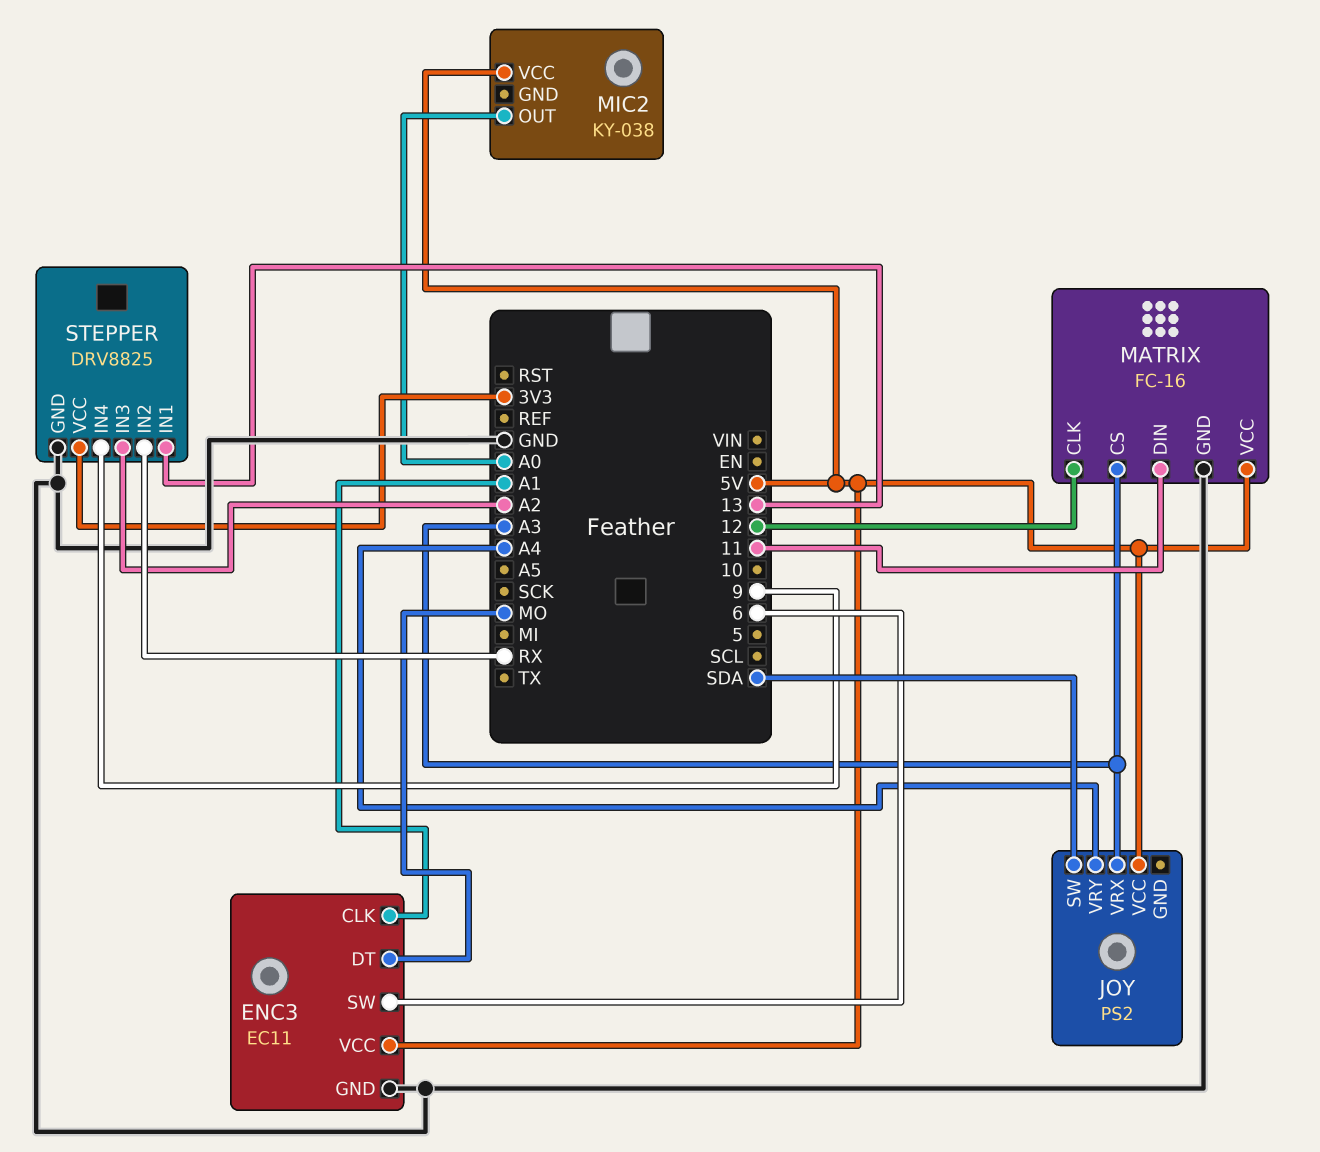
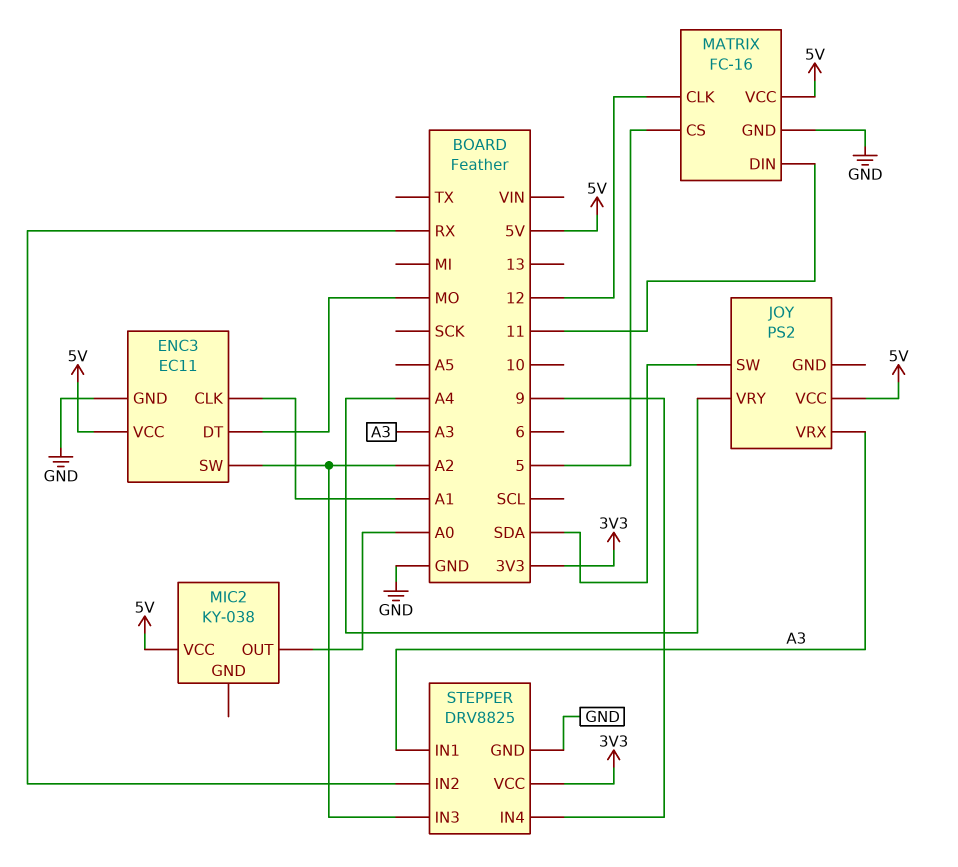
ENC3 pin SW: 6 -> A2
MATRIX pin CS: A3 -> 5
STEPPER pin IN1: 13 -> A3

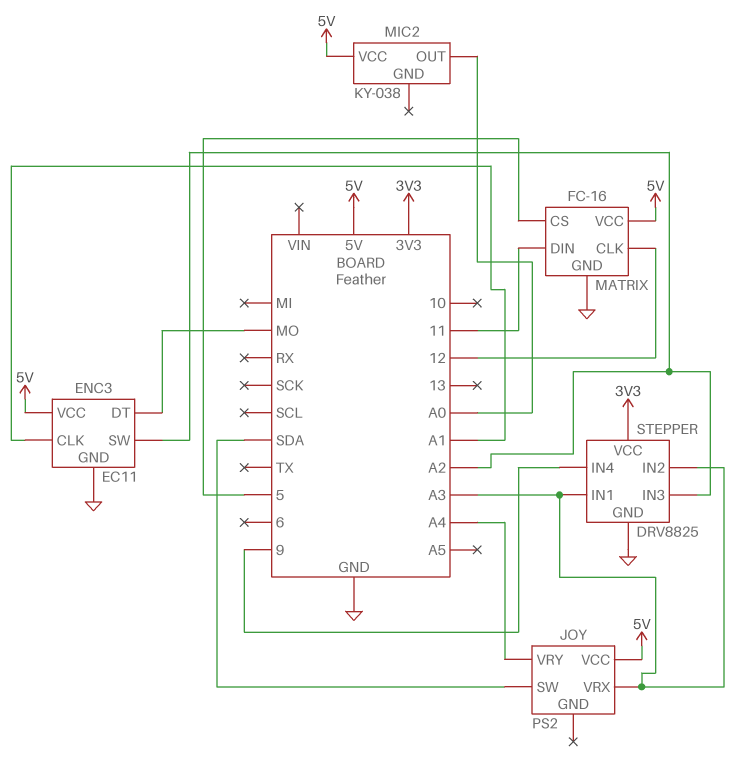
STEPPER pin IN2: RX -> A3

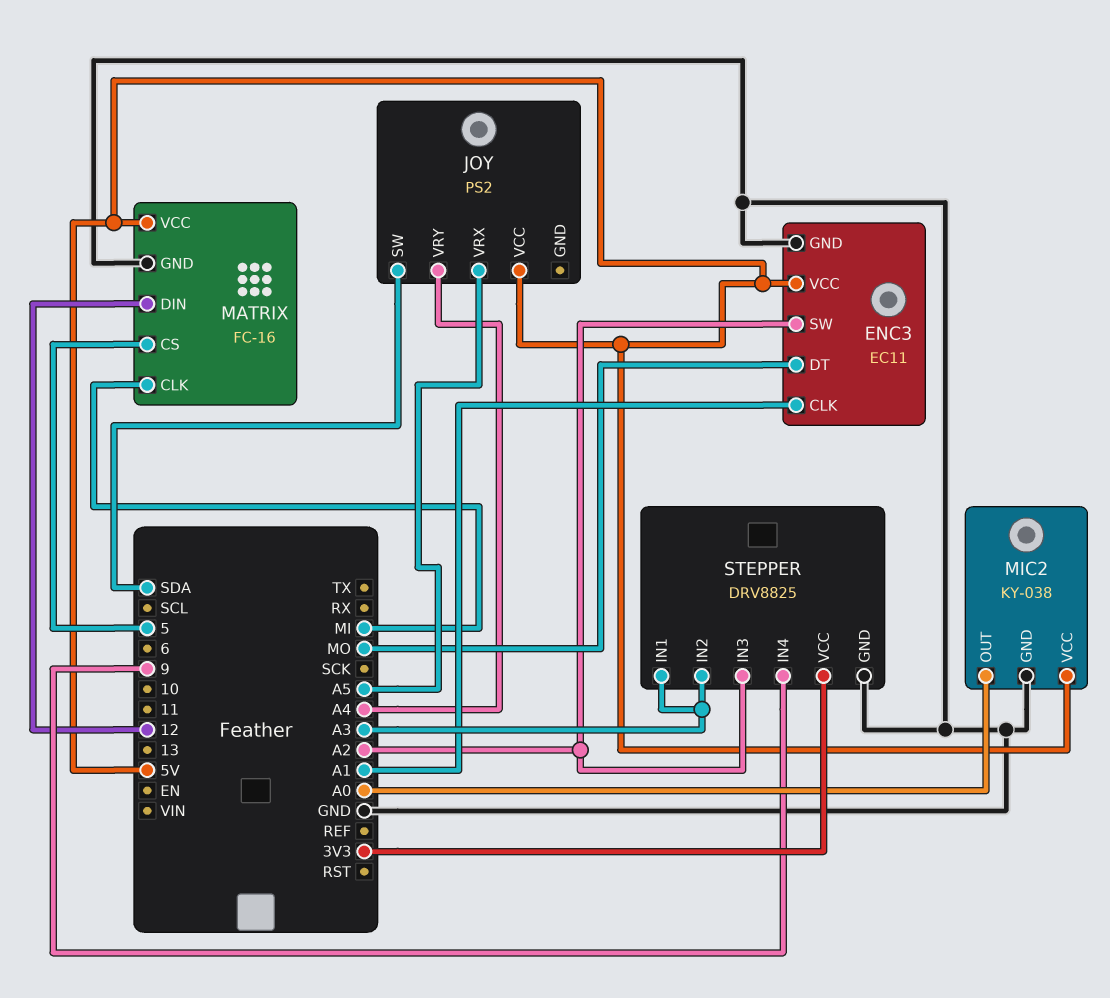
JOY pin VRX: A3 -> A5
MATRIX pin CLK: 12 -> MI
MATRIX pin DIN: 11 -> 12
MIC2 pin GND: none -> GND

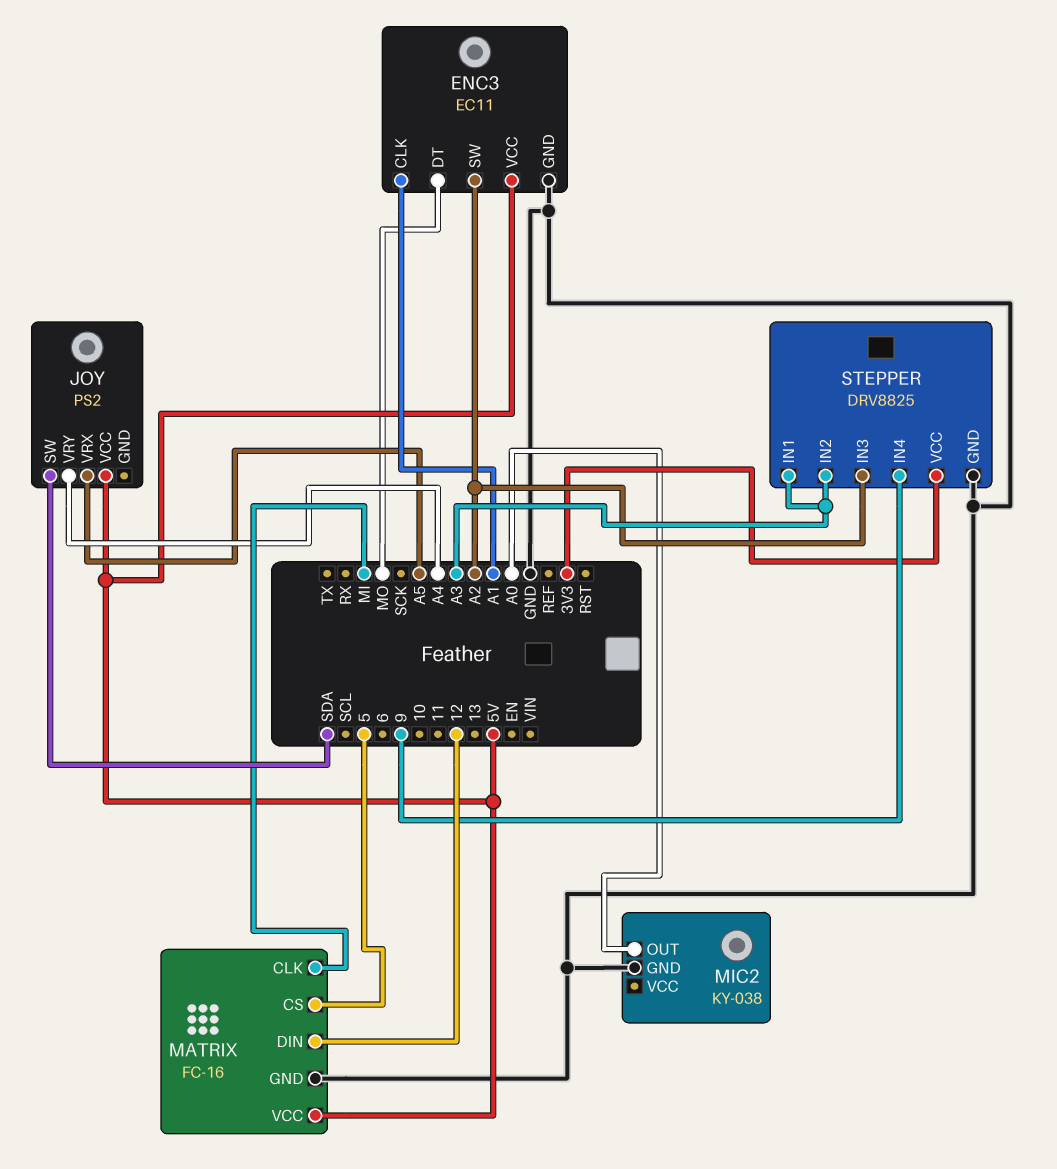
MIC2 pin VCC: 5V -> none

